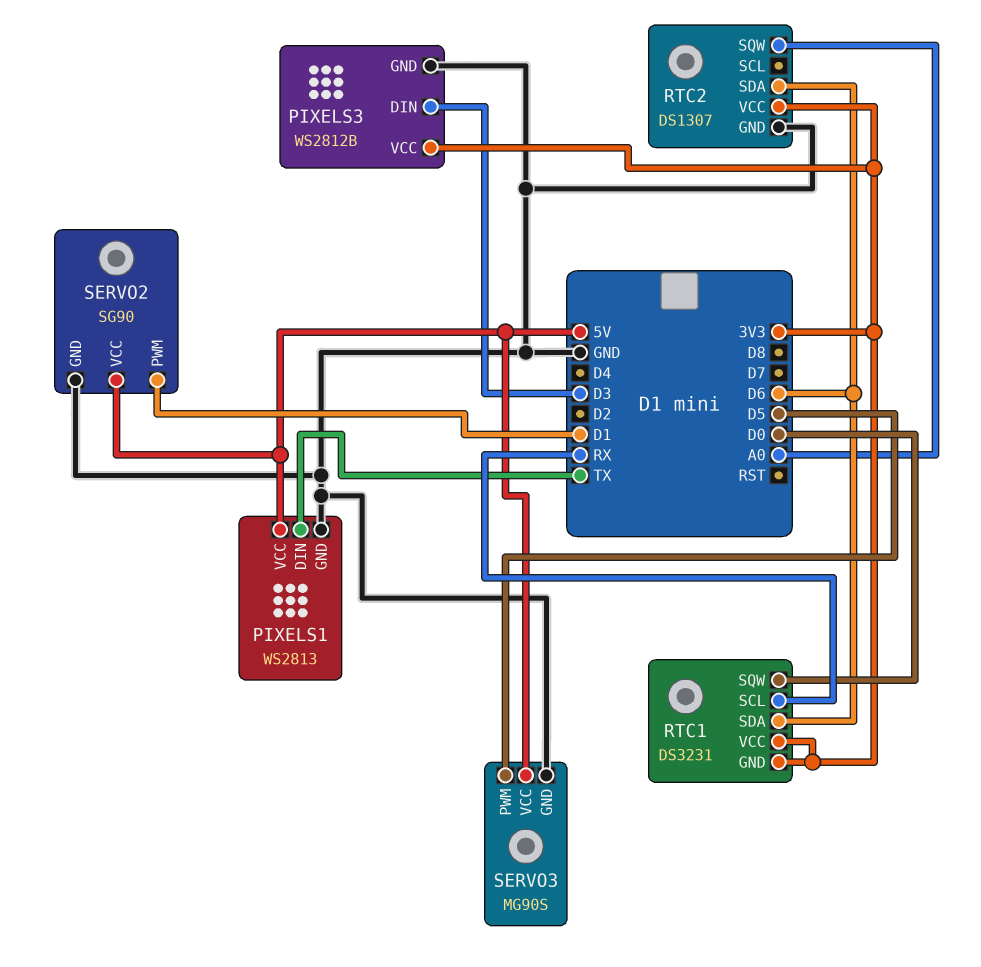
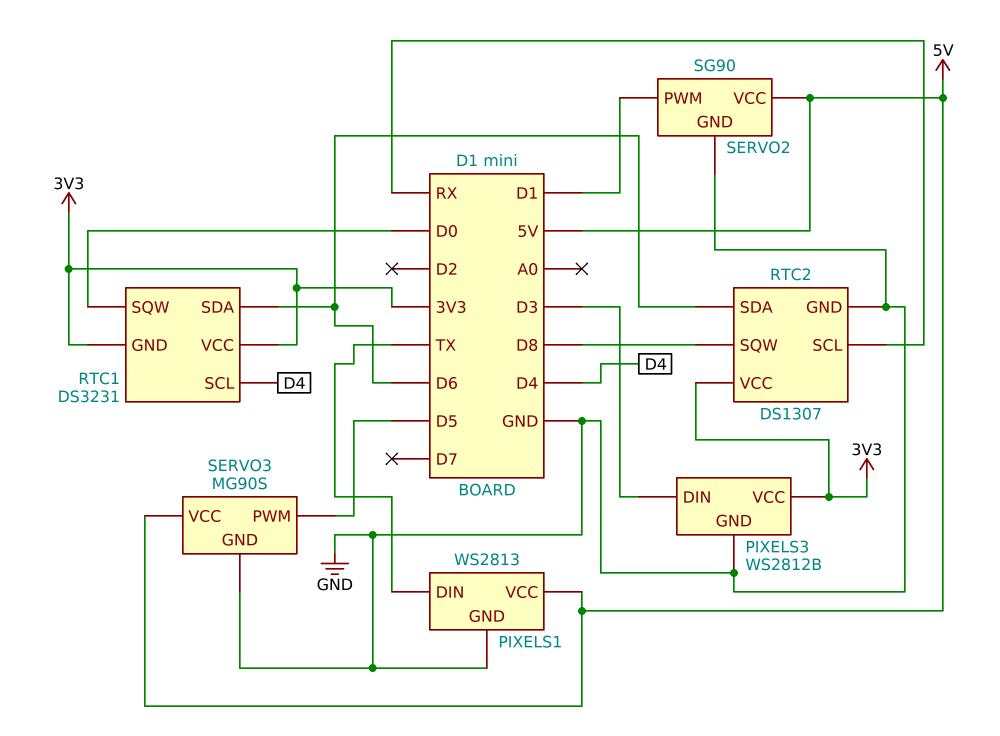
RTC1 pin SCL: RX -> D4
RTC2 pin SCL: none -> RX
RTC2 pin SQW: A0 -> D8

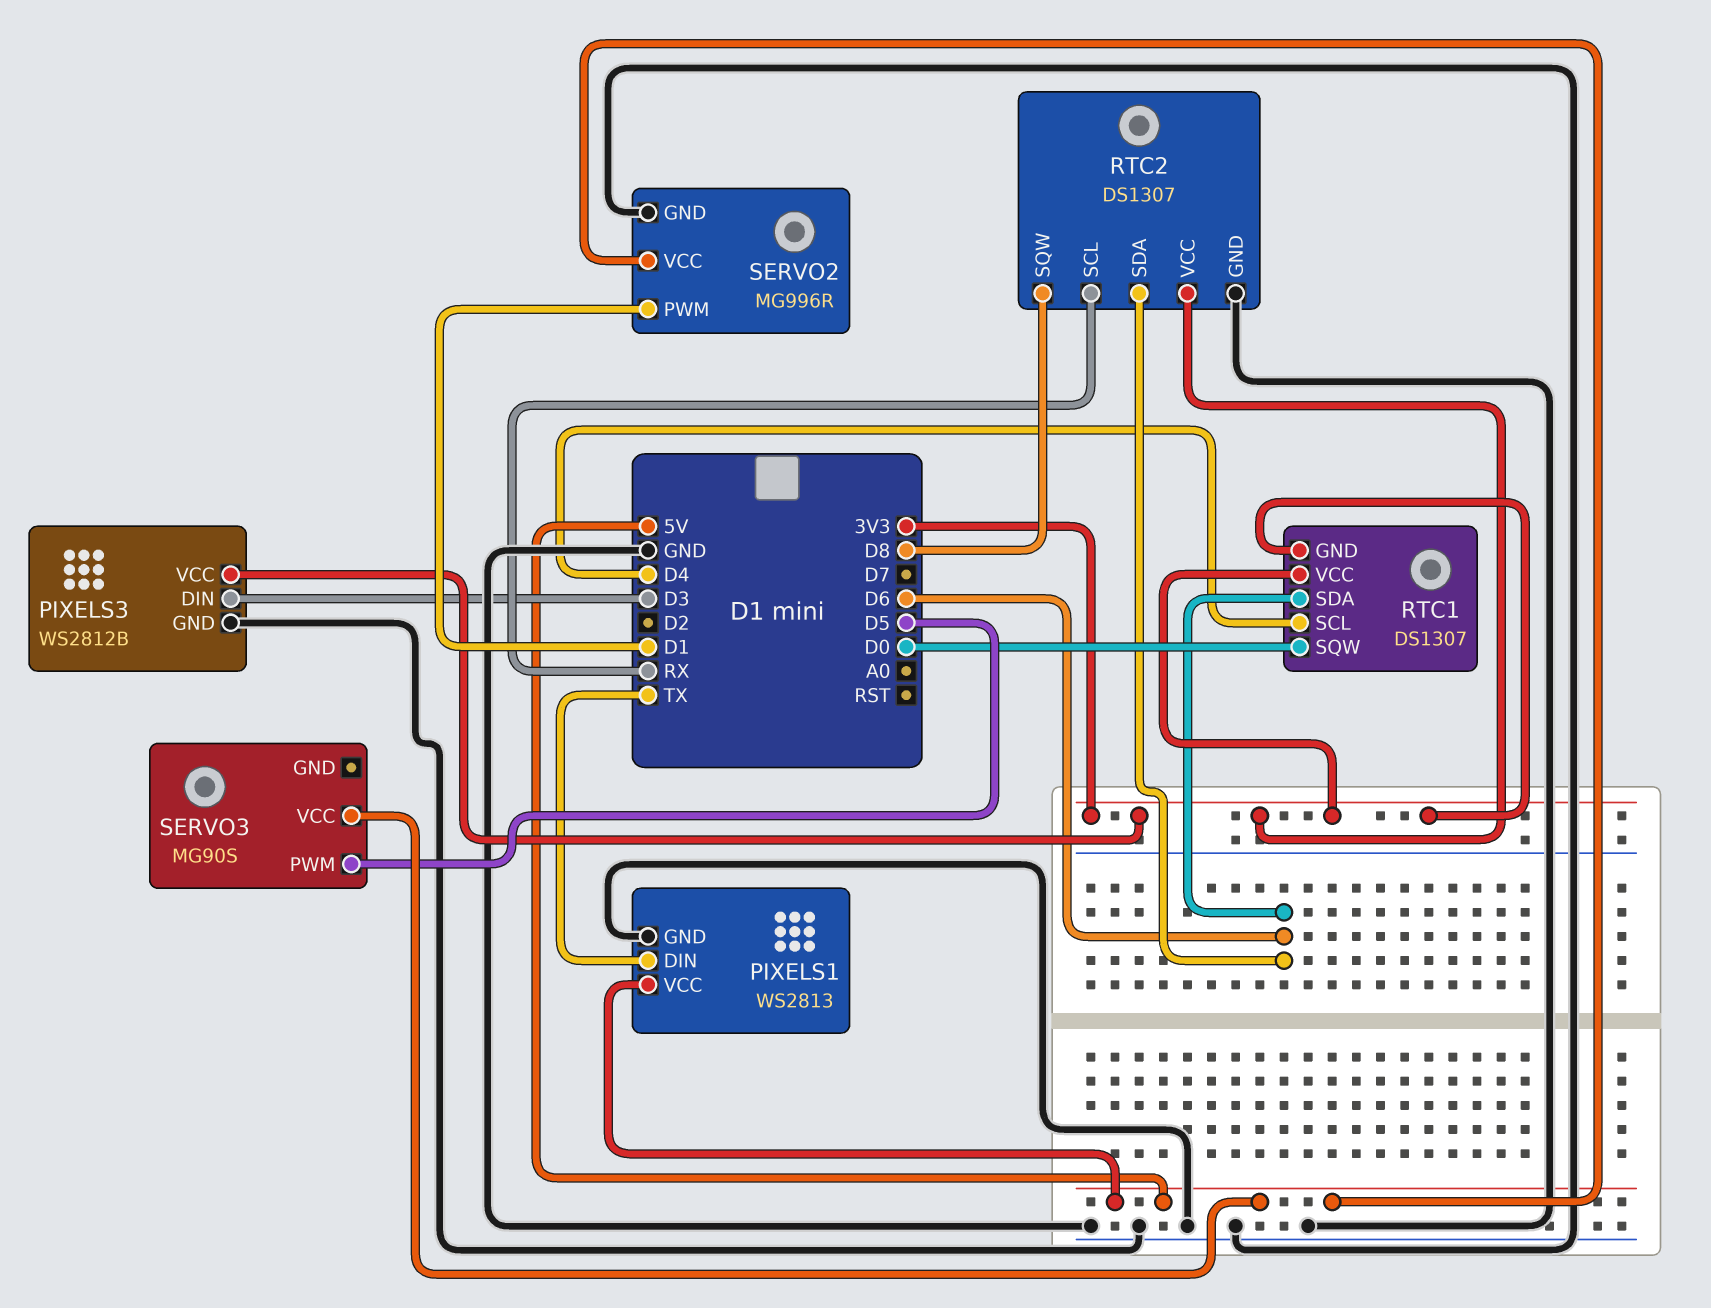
RTC1: DS3231 -> DS1307
SERVO2: SG90 -> MG996R
SERVO3 pin GND: GND -> none

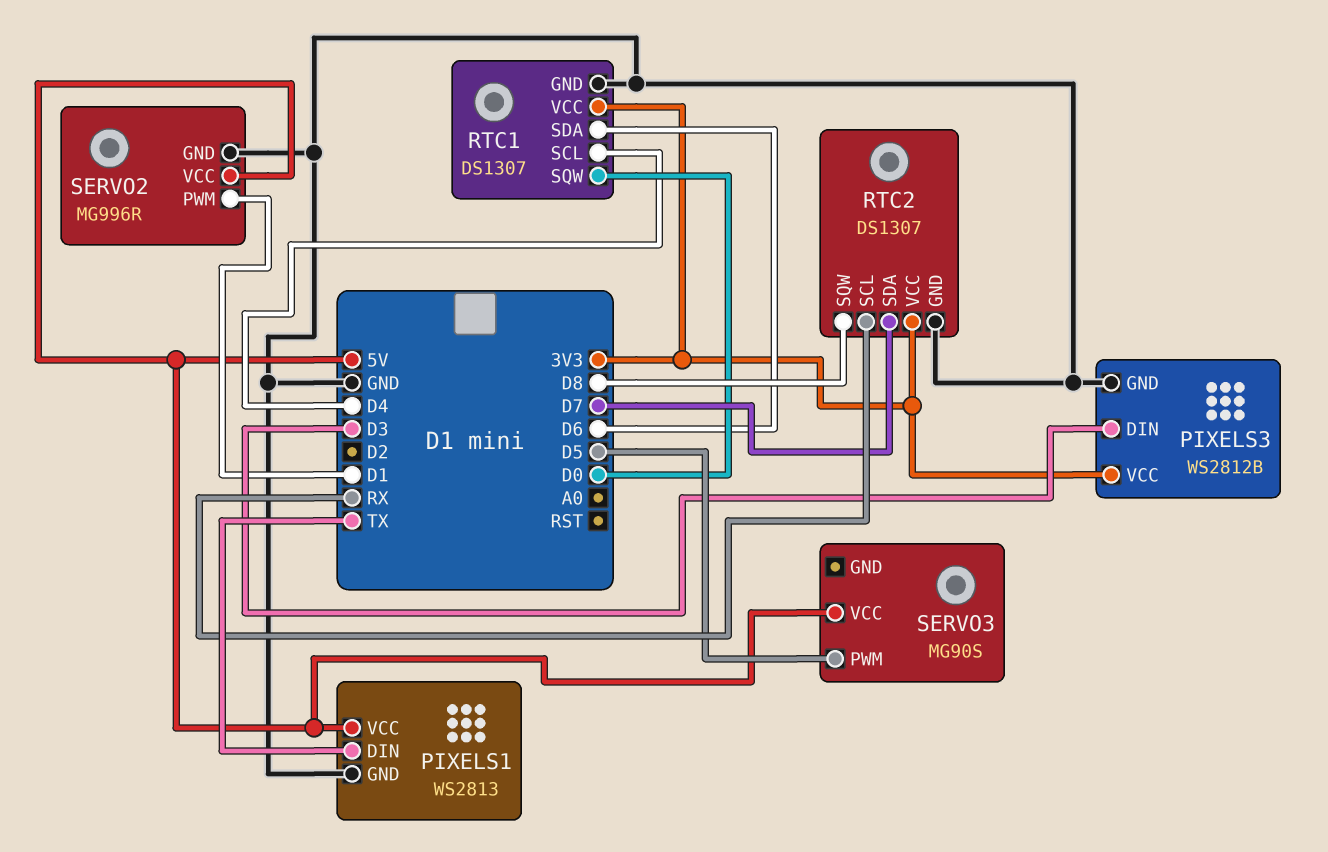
RTC1 pin GND: 3V3 -> GND
RTC2 pin SDA: D6 -> D7

